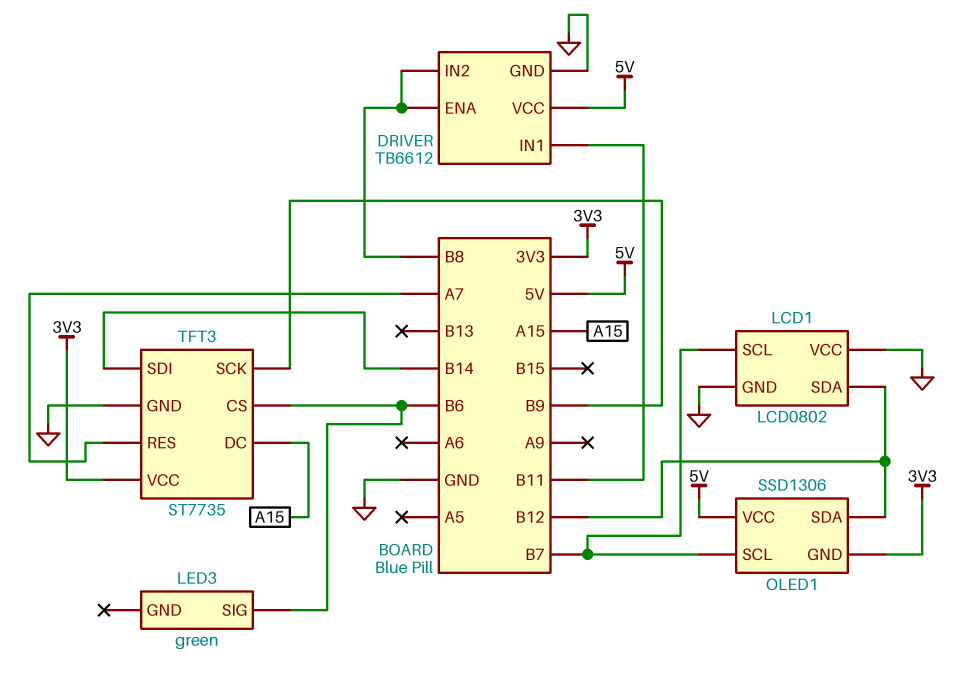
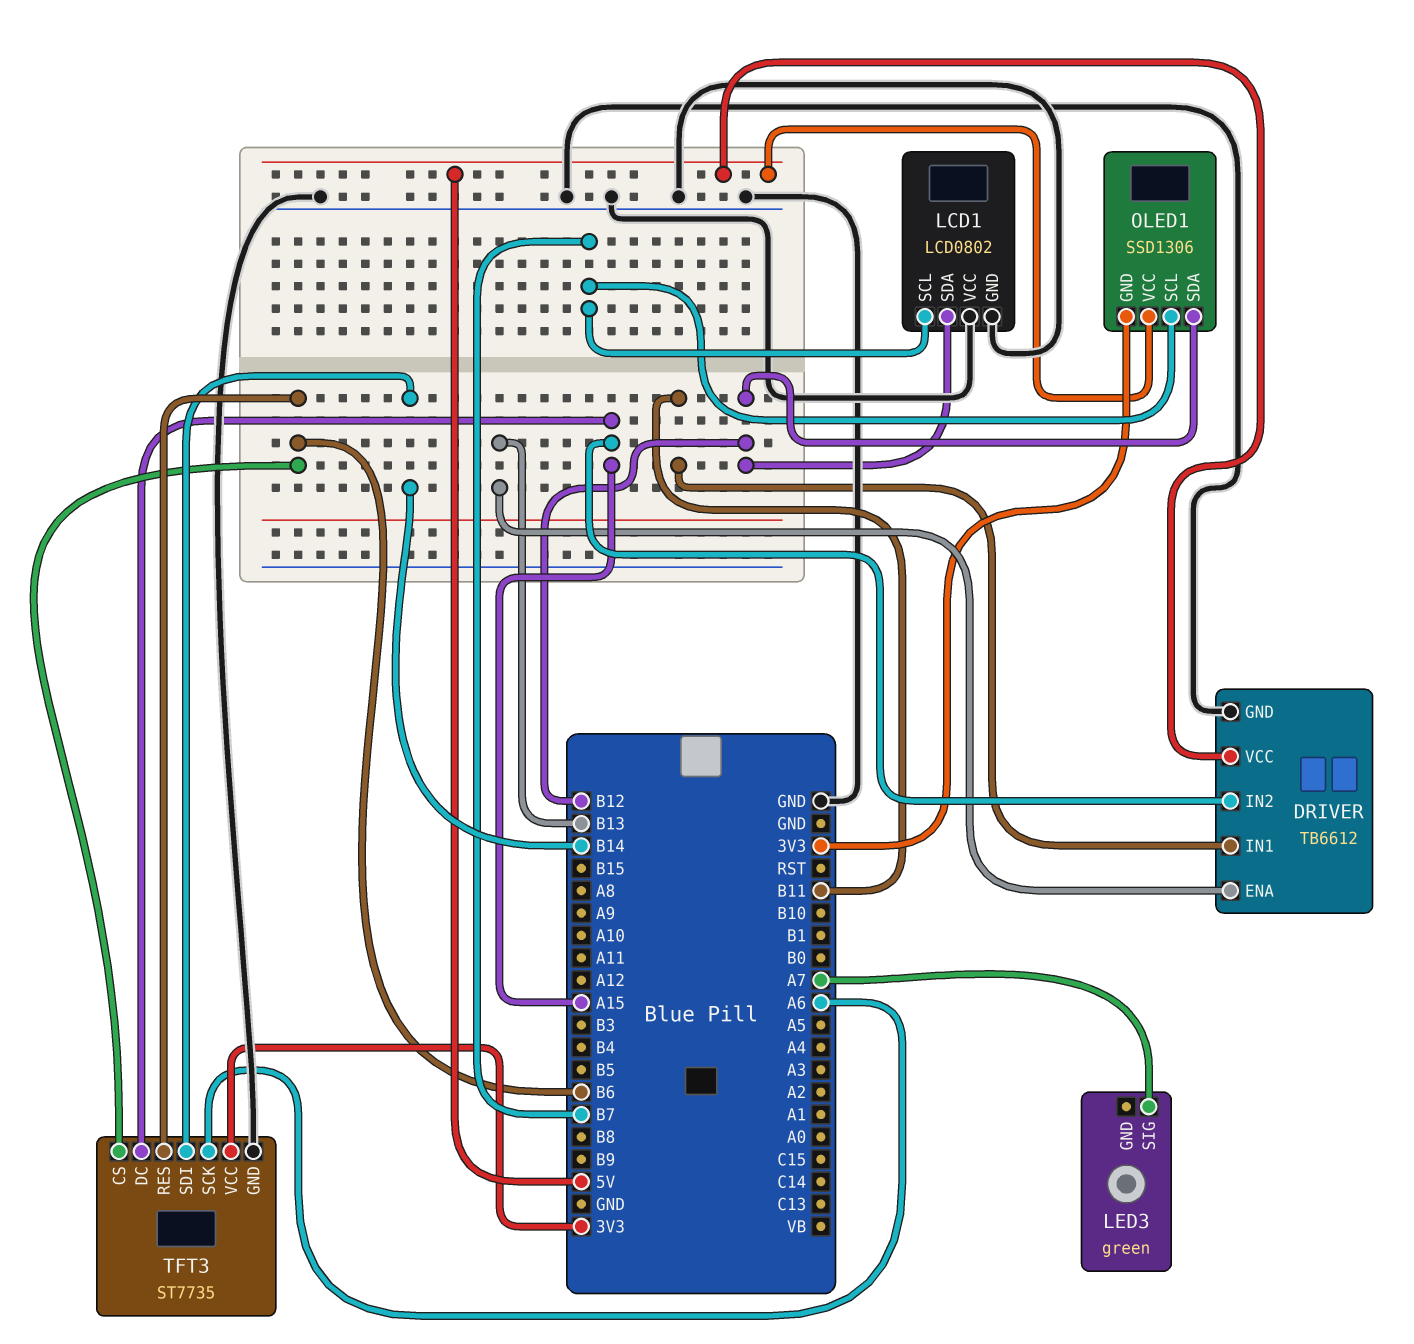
DRIVER pin ENA: B8 -> B13
DRIVER pin IN2: B8 -> A15
LED3 pin SIG: B6 -> A7
TFT3 pin RES: A7 -> B6
TFT3 pin SCK: B9 -> A6

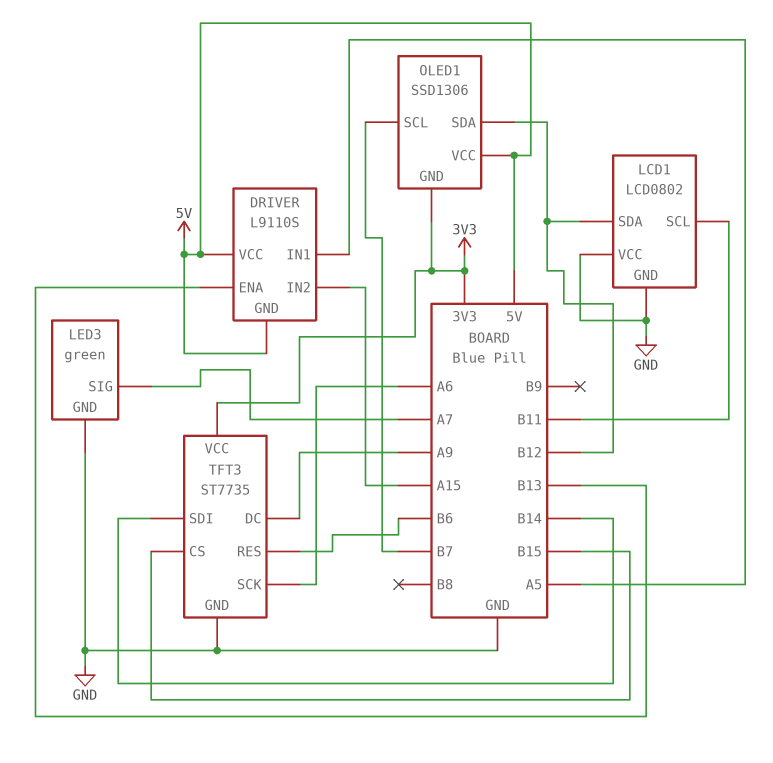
DRIVER: TB6612 -> L9110S
DRIVER pin GND: GND -> 5V
DRIVER pin IN1: B11 -> A5
LCD1 pin SCL: B7 -> B11
LED3 pin GND: none -> GND
TFT3 pin CS: B6 -> B15
TFT3 pin DC: A15 -> A9

